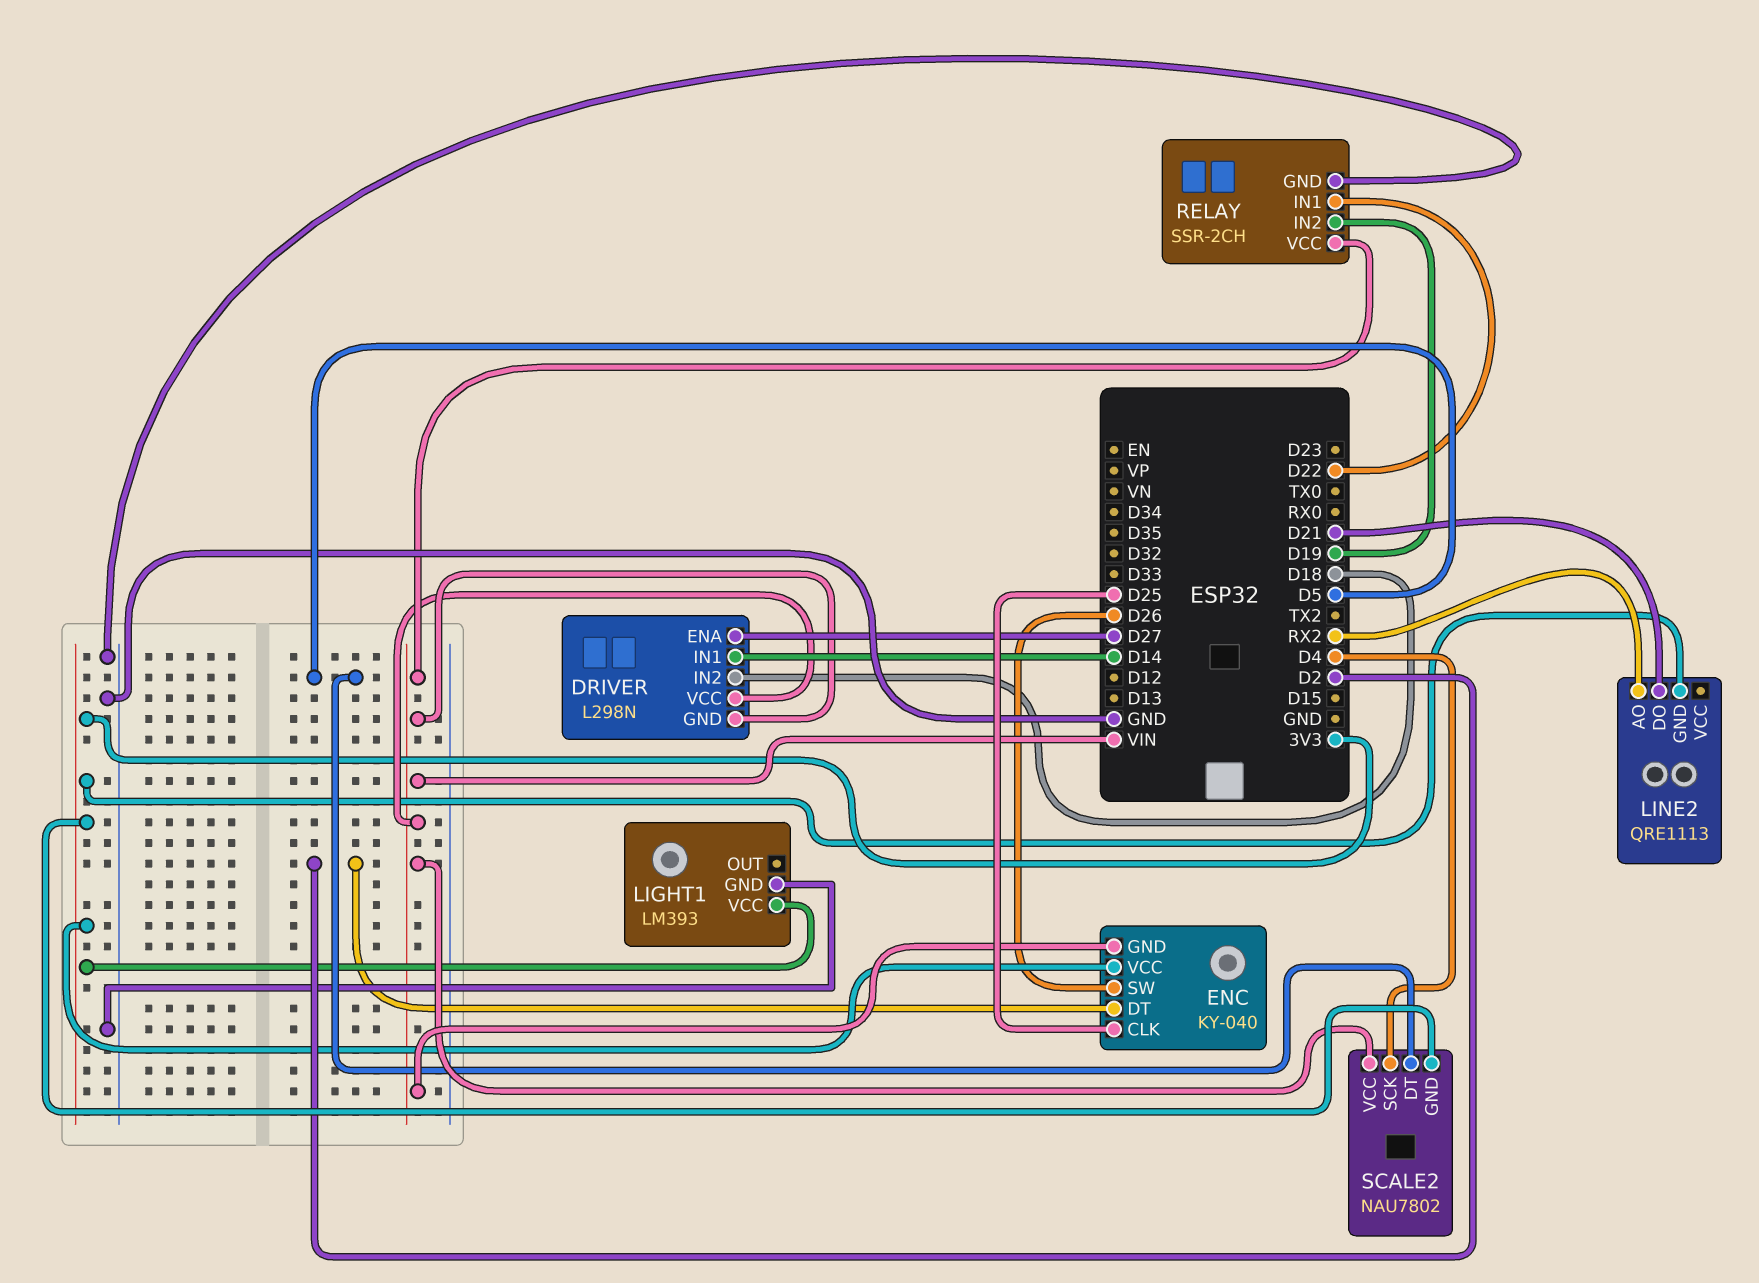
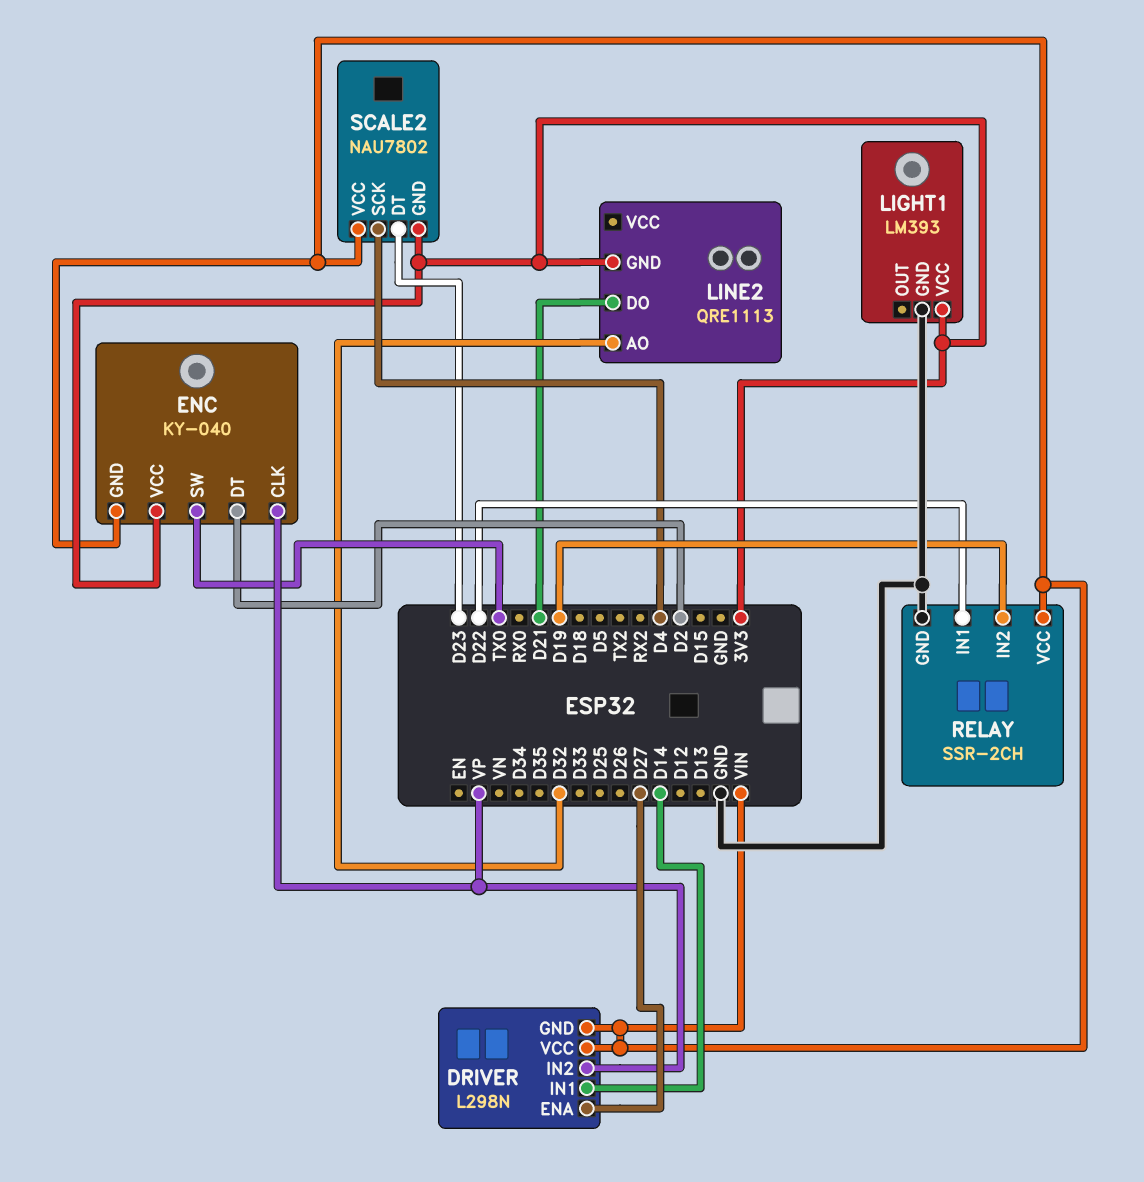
DRIVER pin IN2: D18 -> VP
ENC pin CLK: D25 -> VP
ENC pin SW: D26 -> TX0
LINE2 pin AO: RX2 -> D32
SCALE2 pin DT: D5 -> D23

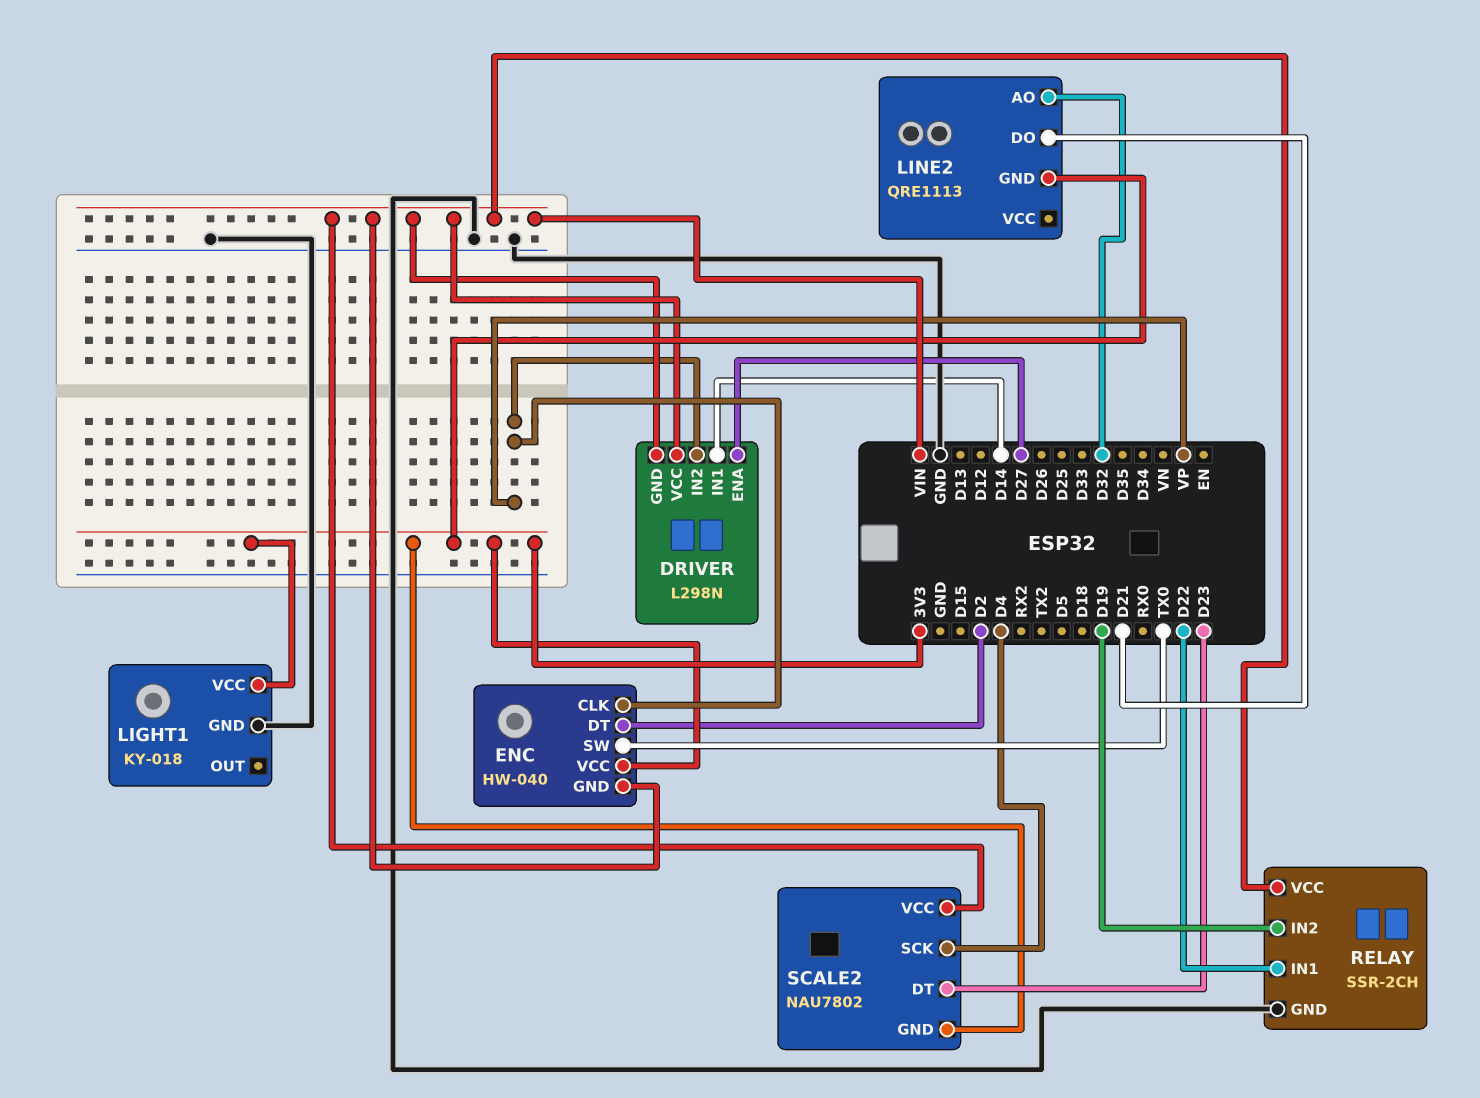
ENC: KY-040 -> HW-040
LIGHT1: LM393 -> KY-018

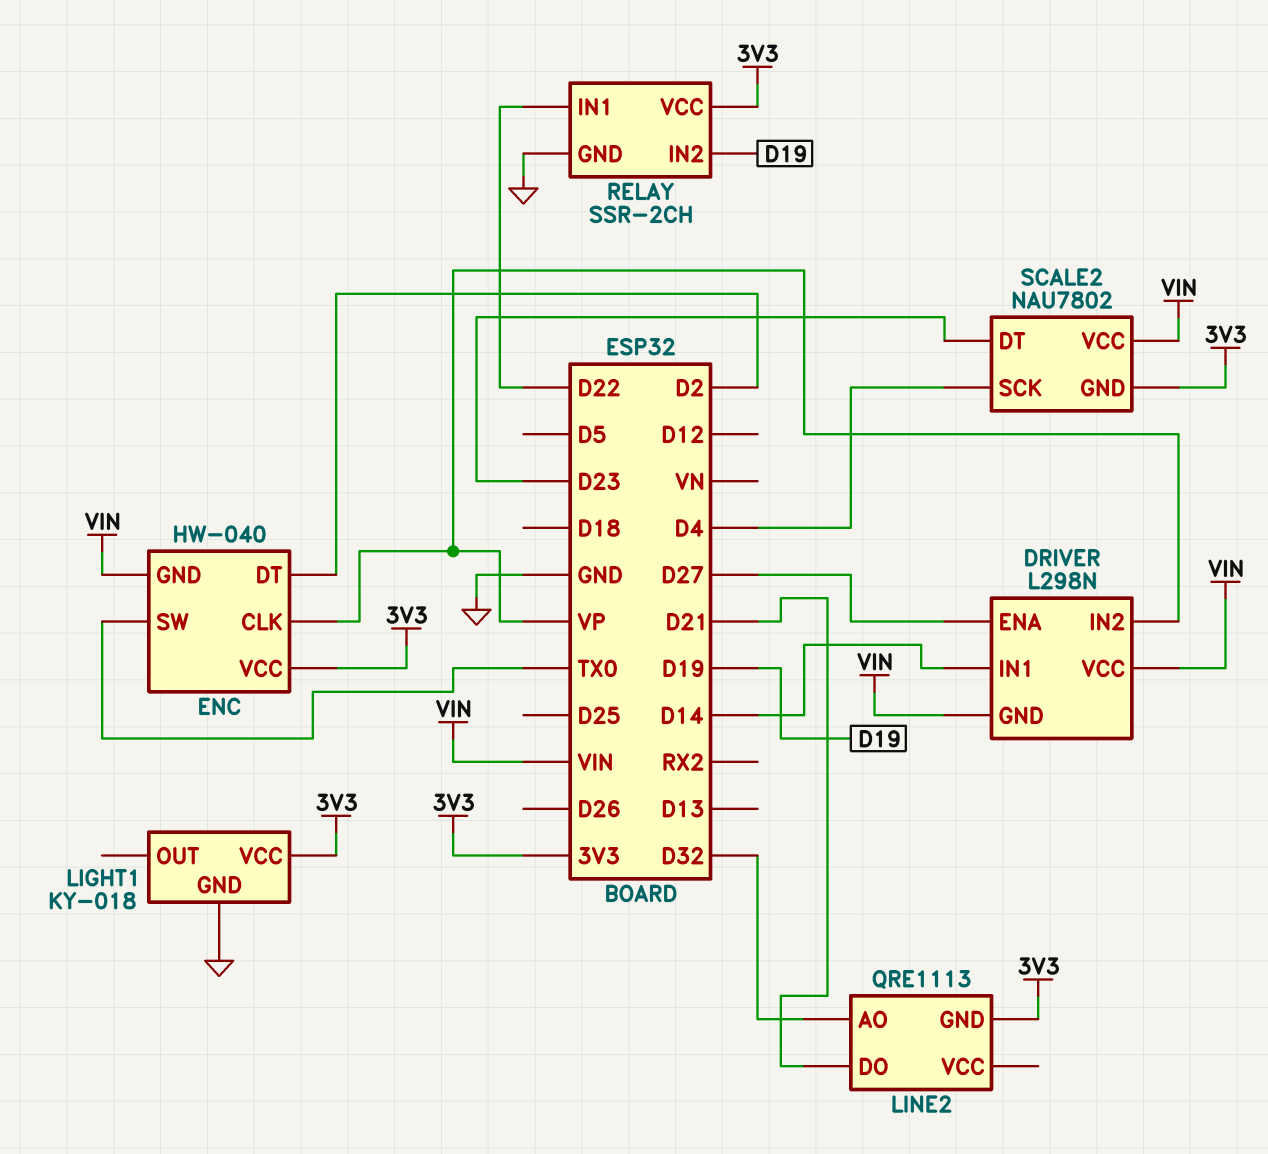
RELAY pin VCC: VIN -> 3V3

